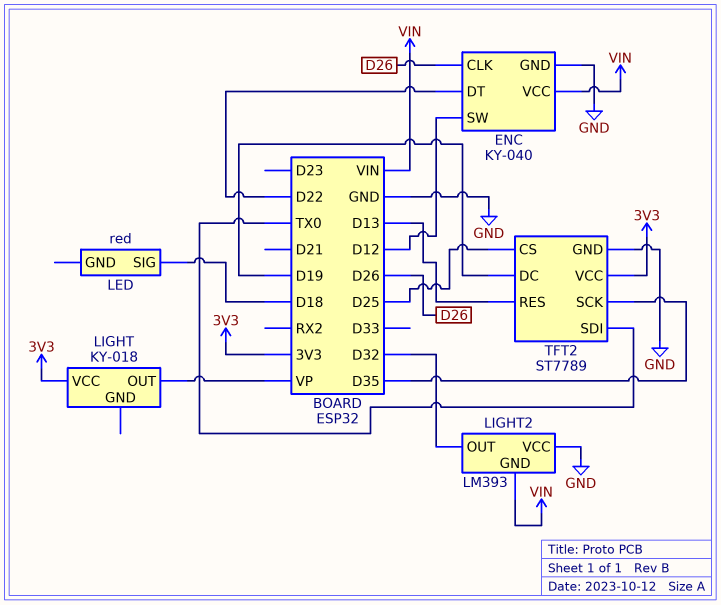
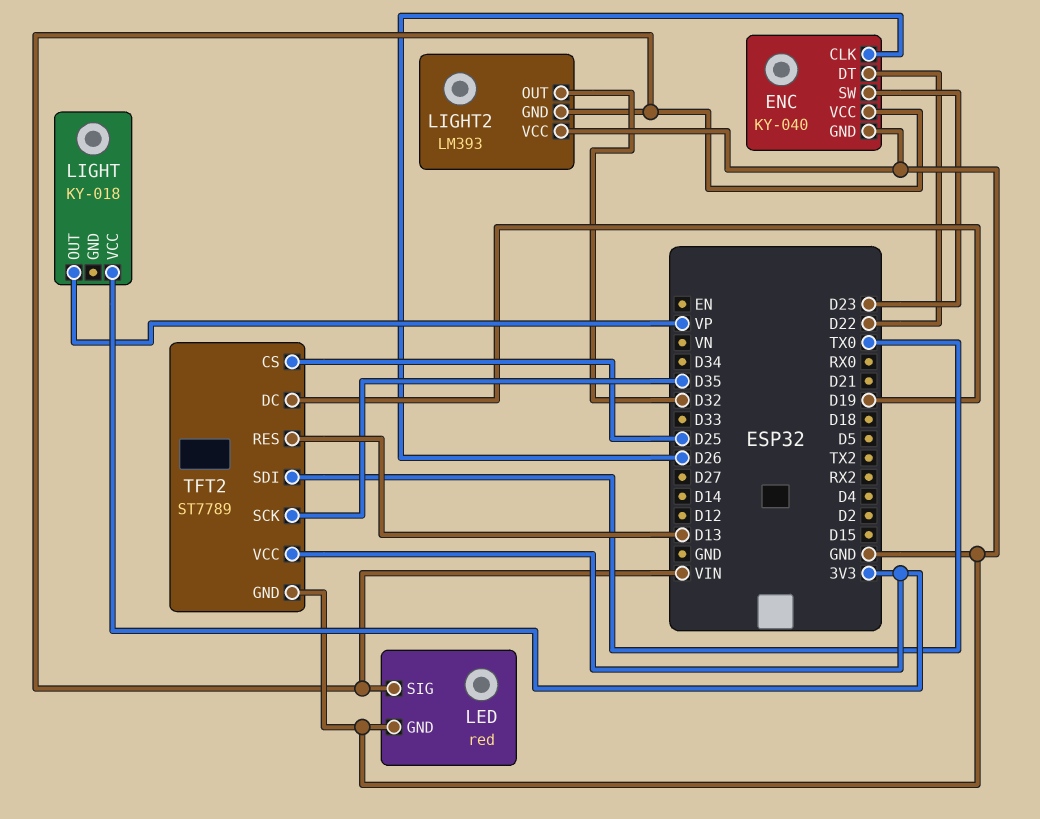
ENC pin SW: D12 -> D23
LED pin GND: none -> GND
LED pin SIG: D18 -> VIN

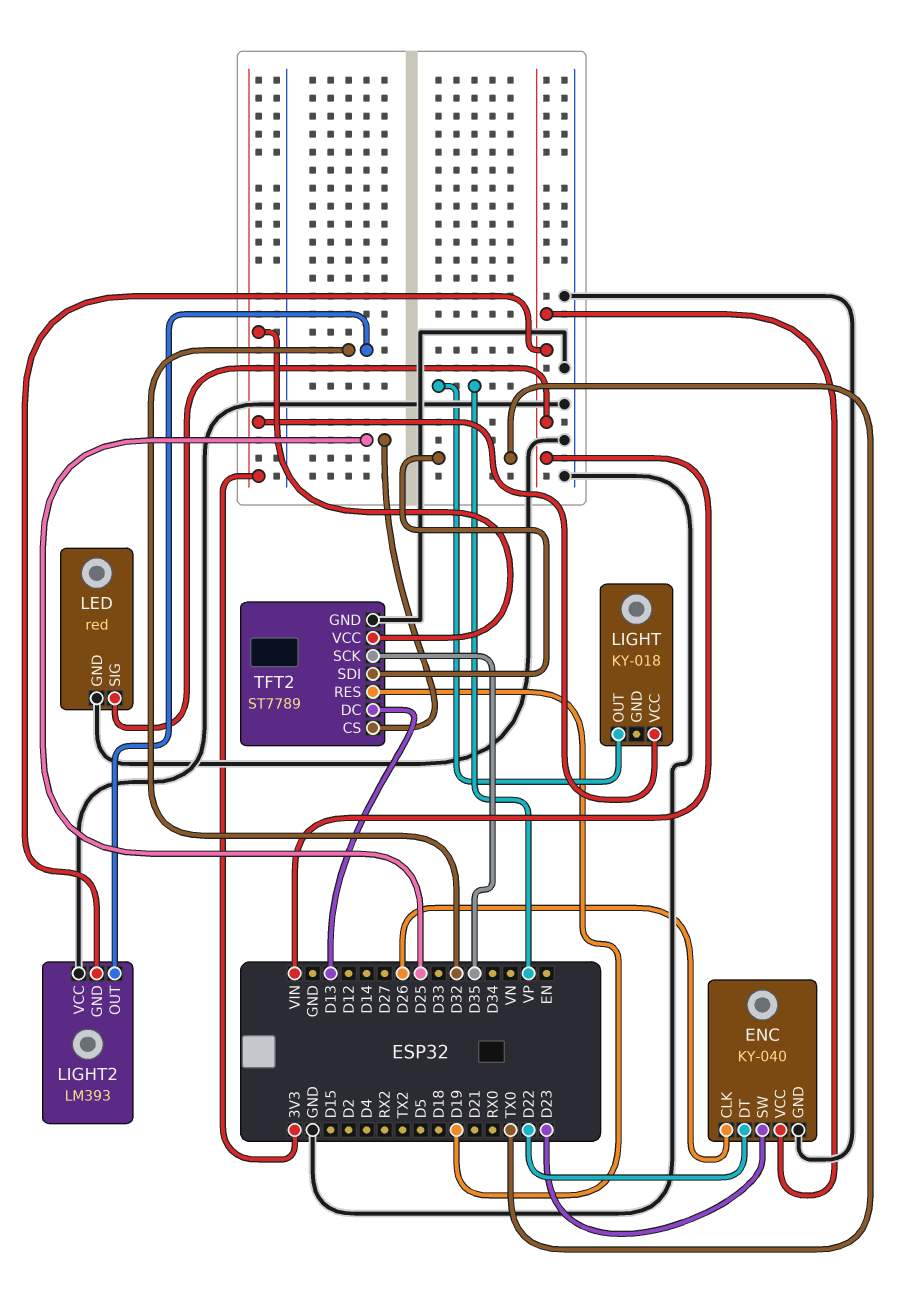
TFT2 pin DC: D19 -> D13
TFT2 pin RES: D13 -> D19

